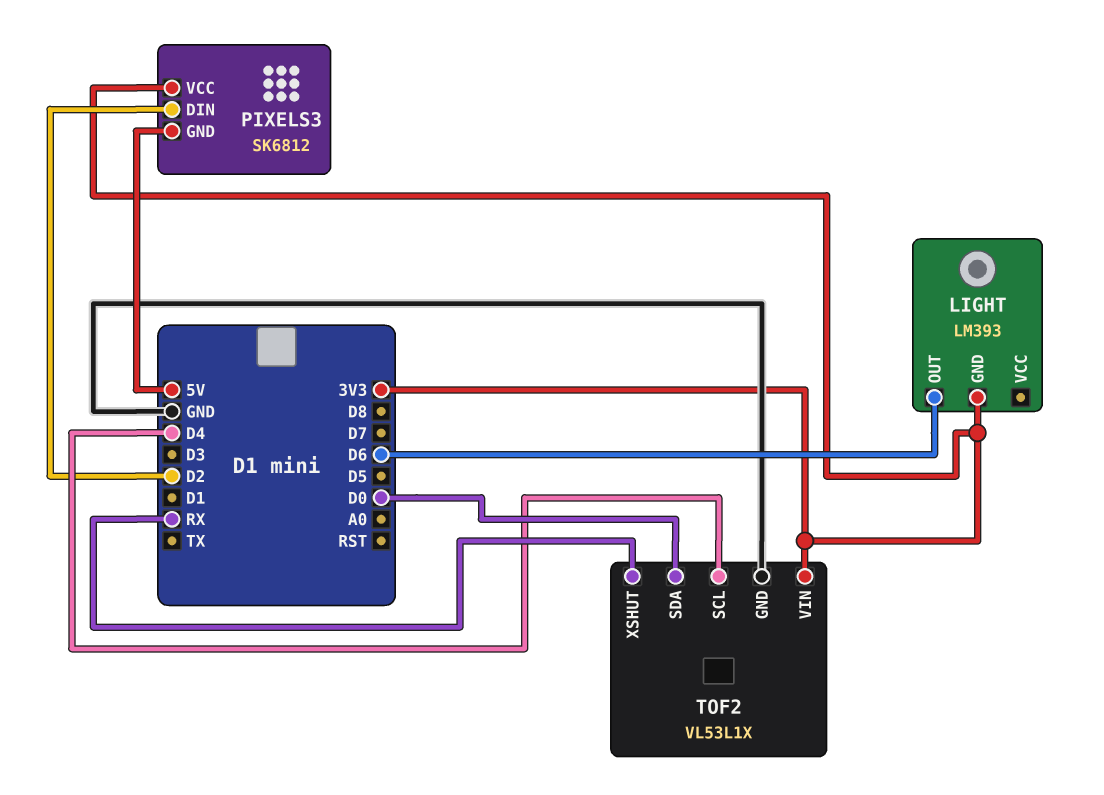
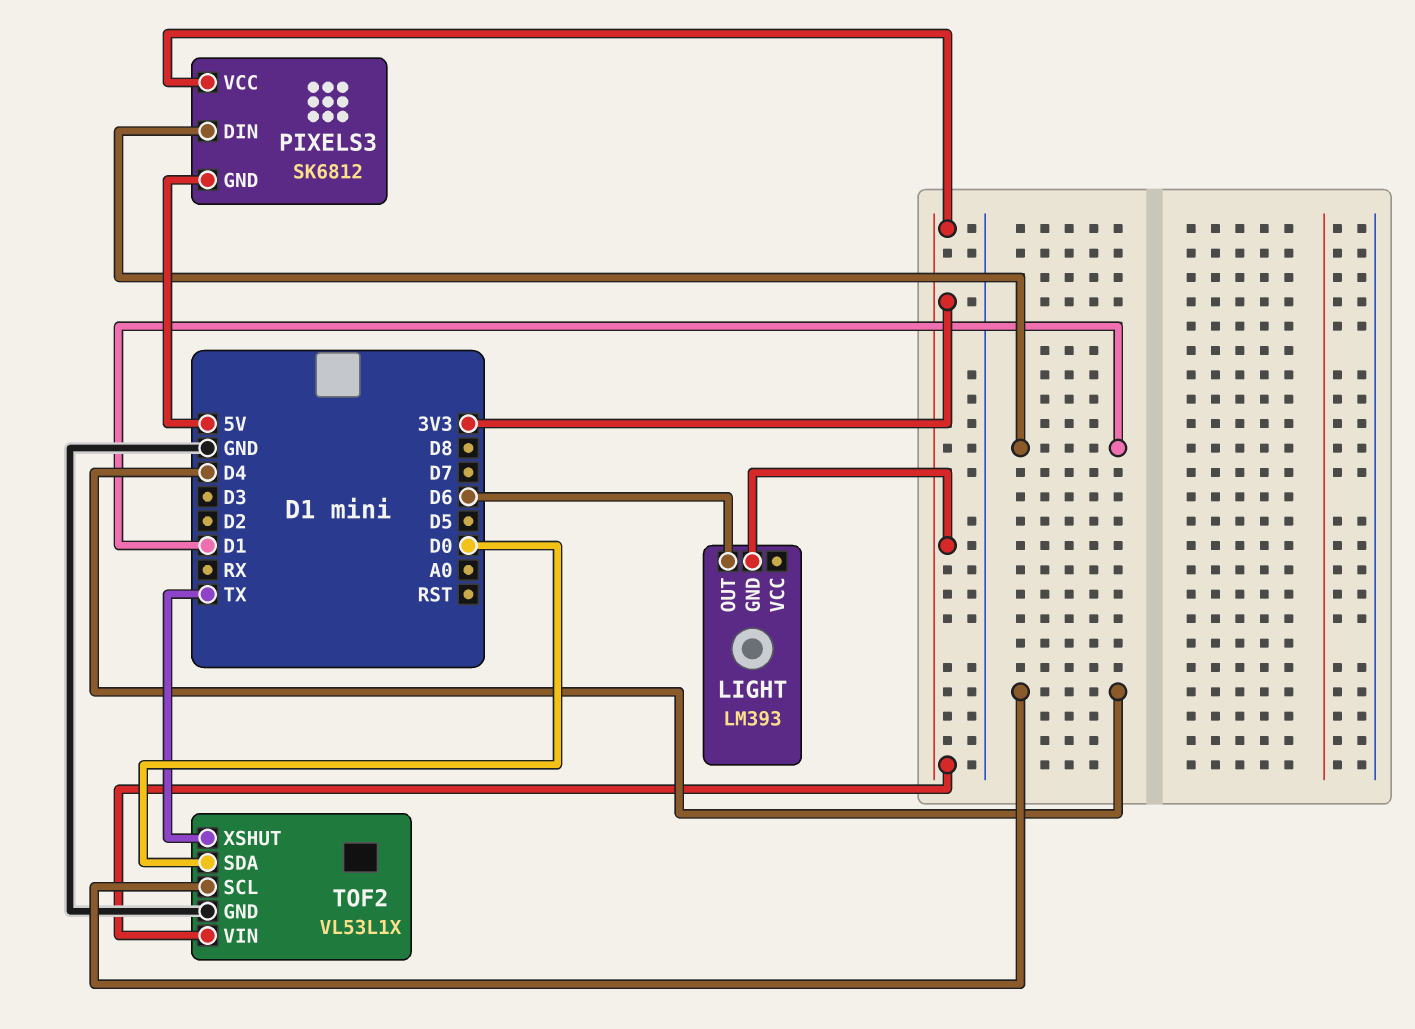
PIXELS3 pin DIN: D2 -> D1
TOF2 pin XSHUT: RX -> TX

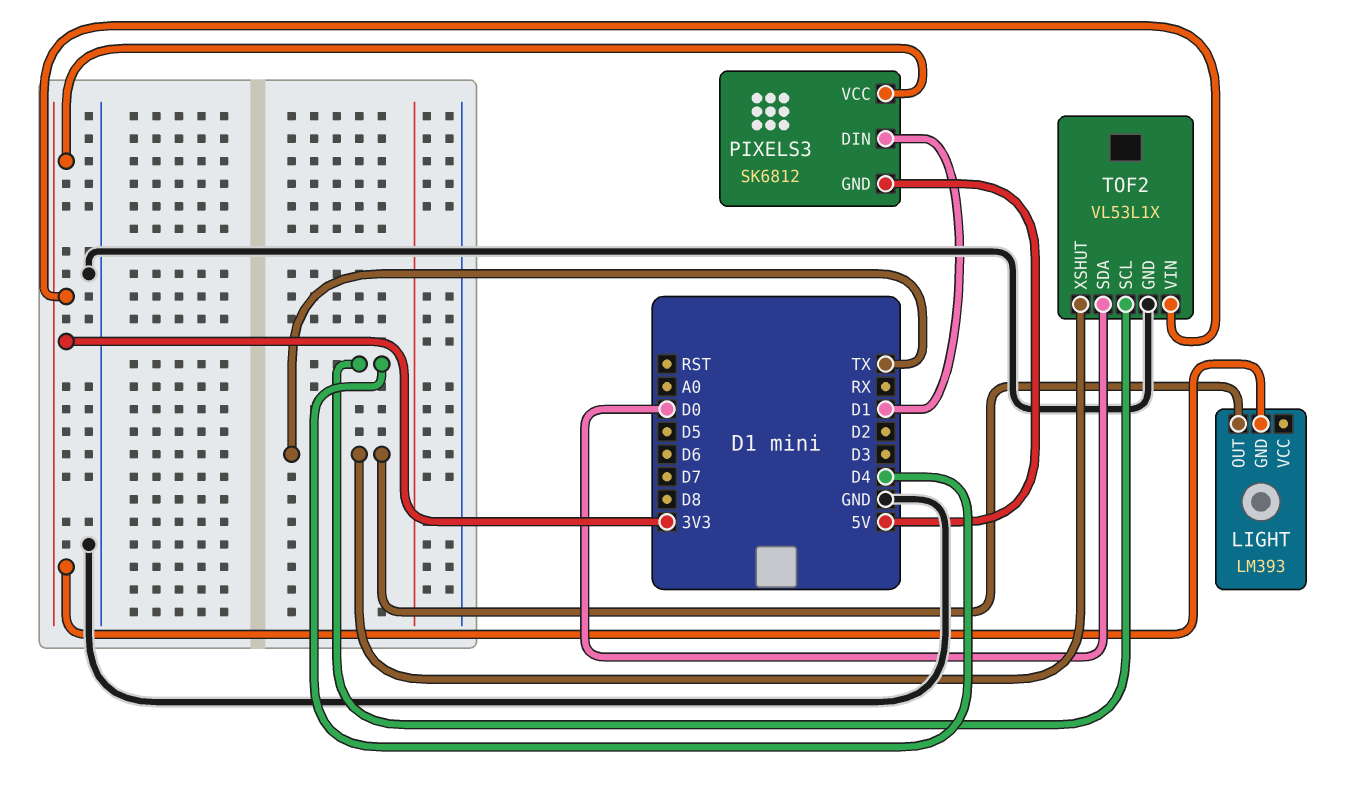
LIGHT pin OUT: D6 -> TX

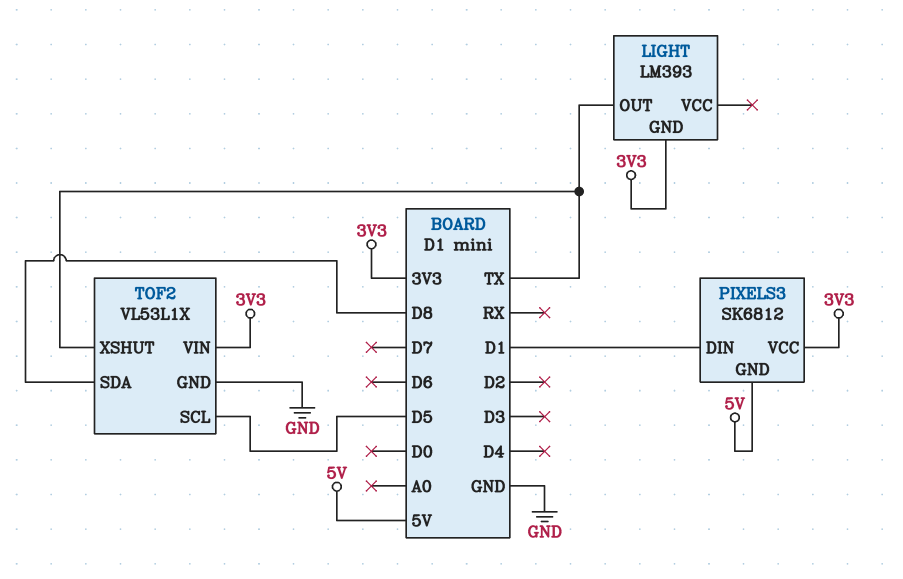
TOF2 pin SCL: D4 -> D5
TOF2 pin SDA: D0 -> D8

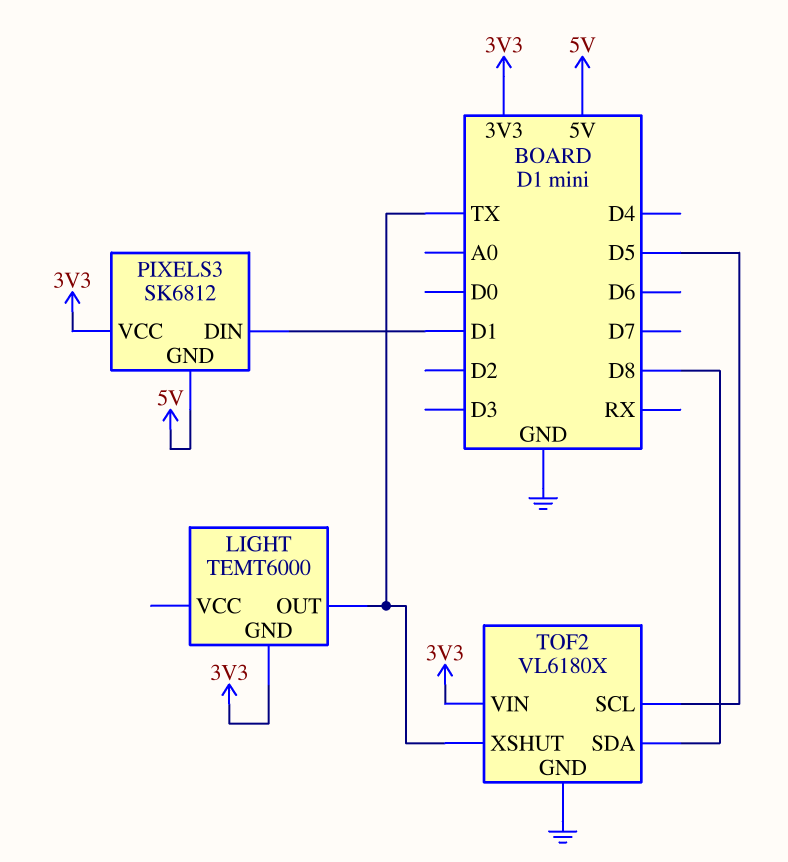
LIGHT: LM393 -> TEMT6000
TOF2: VL53L1X -> VL6180X

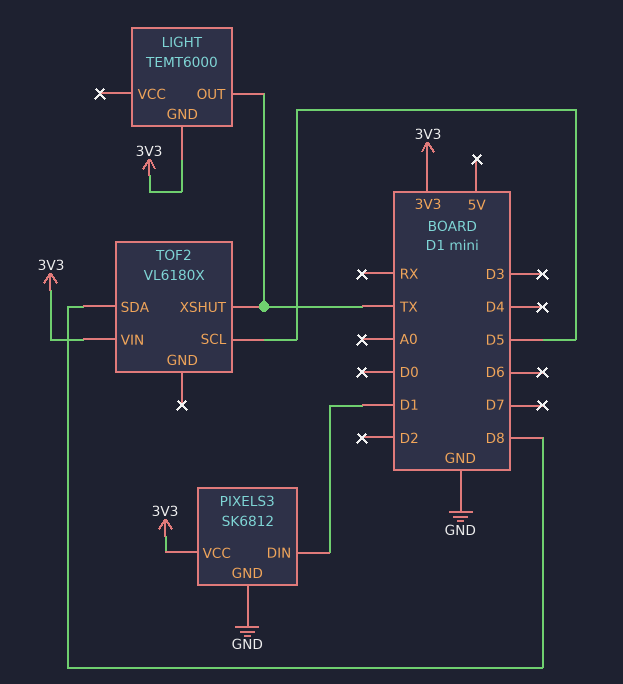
PIXELS3 pin GND: 5V -> GND
TOF2 pin GND: GND -> none

